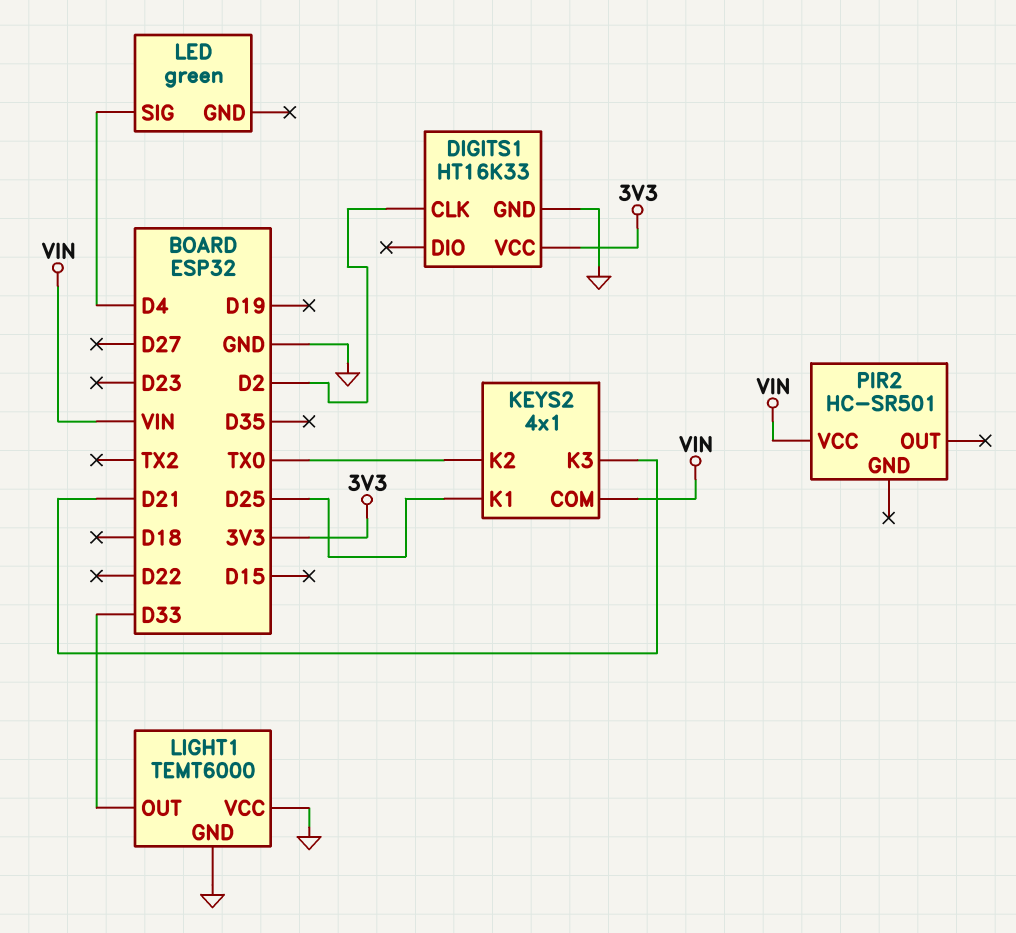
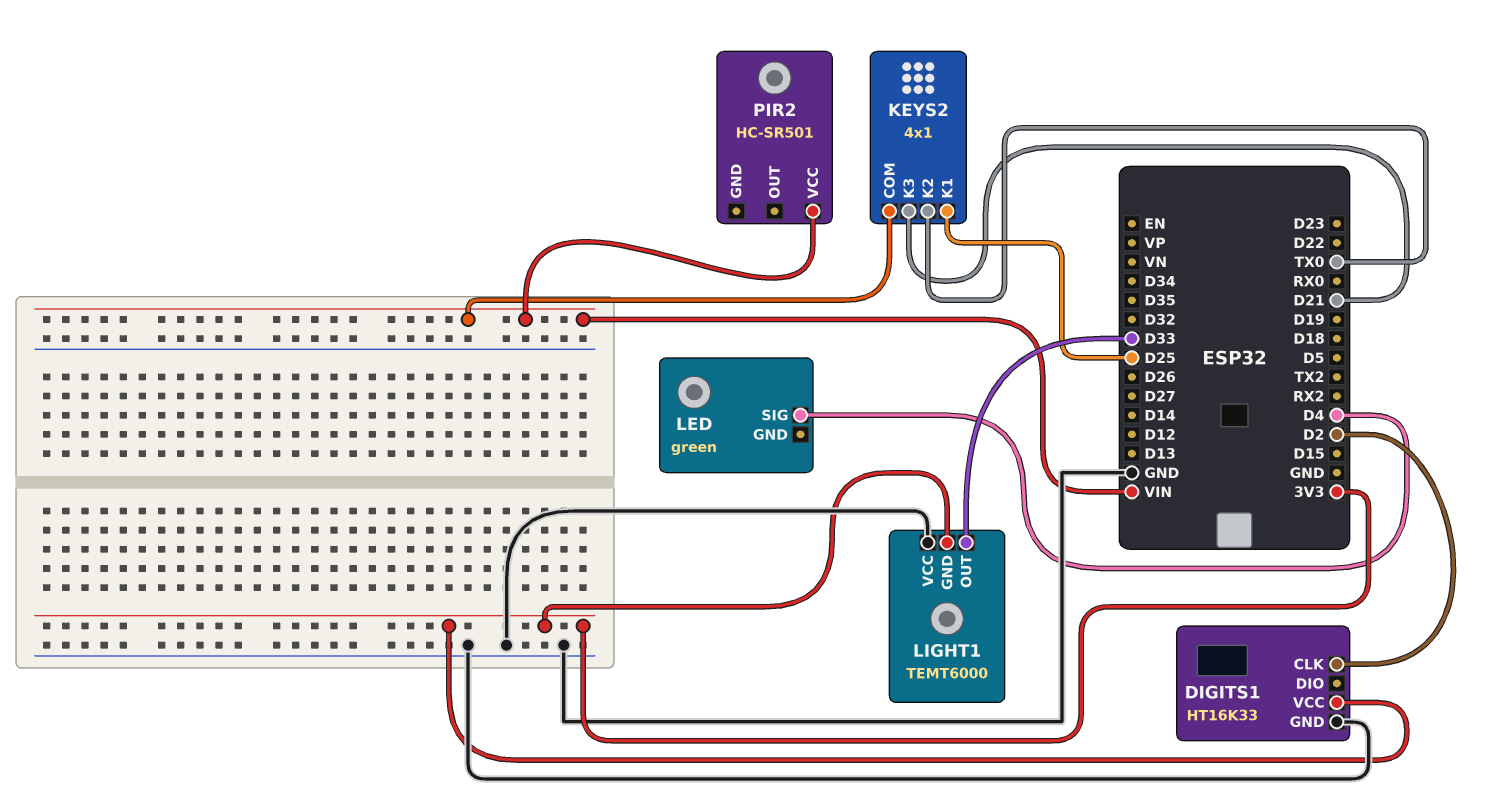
LIGHT1 pin GND: GND -> 3V3

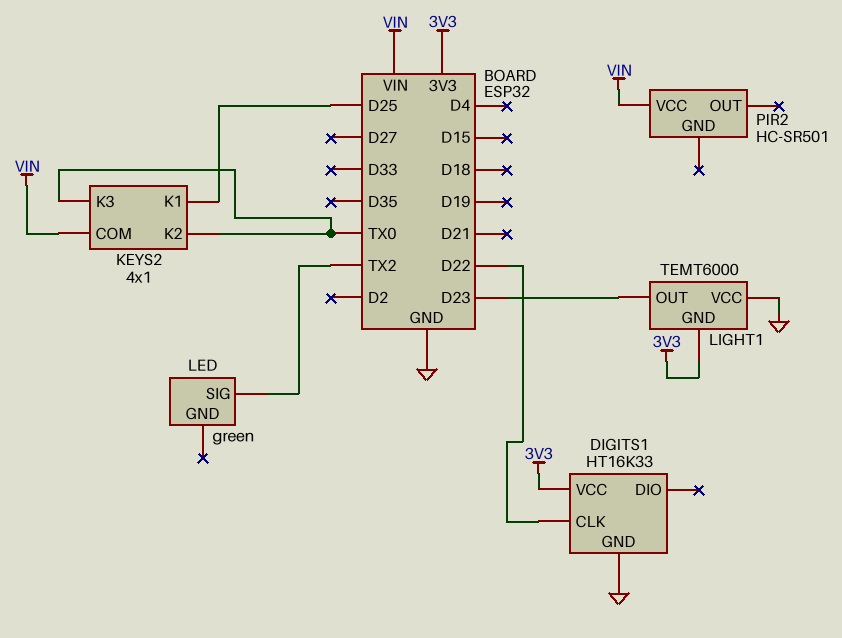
DIGITS1 pin CLK: D2 -> D22
KEYS2 pin K3: D21 -> TX0
LED pin SIG: D4 -> TX2
LIGHT1 pin OUT: D33 -> D23

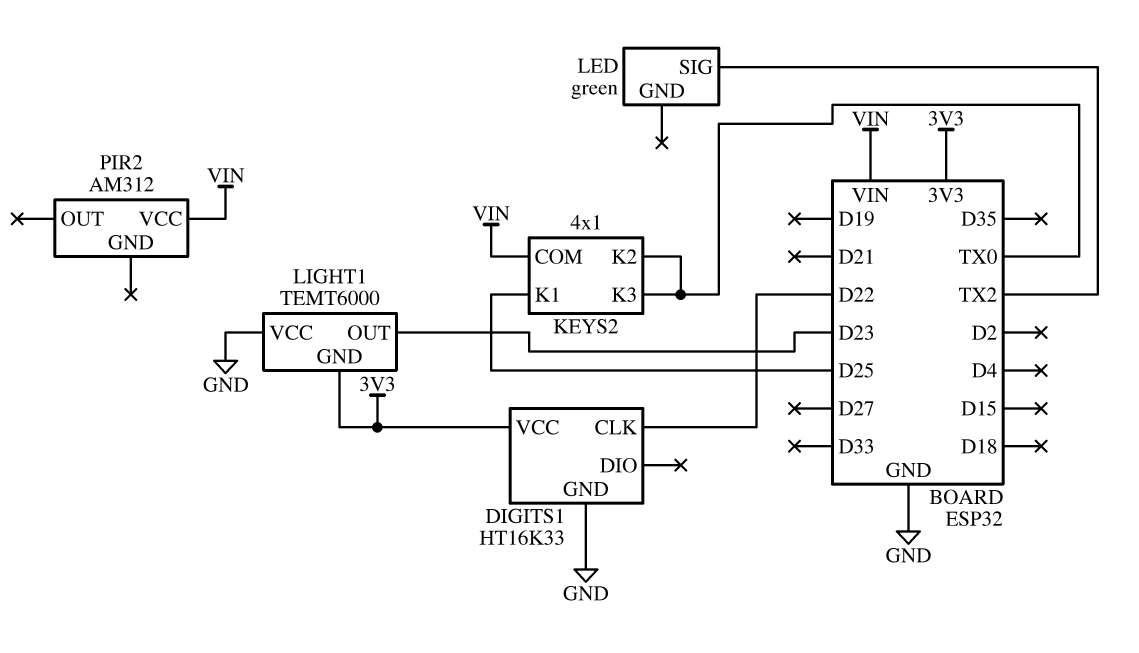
PIR2: HC-SR501 -> AM312

